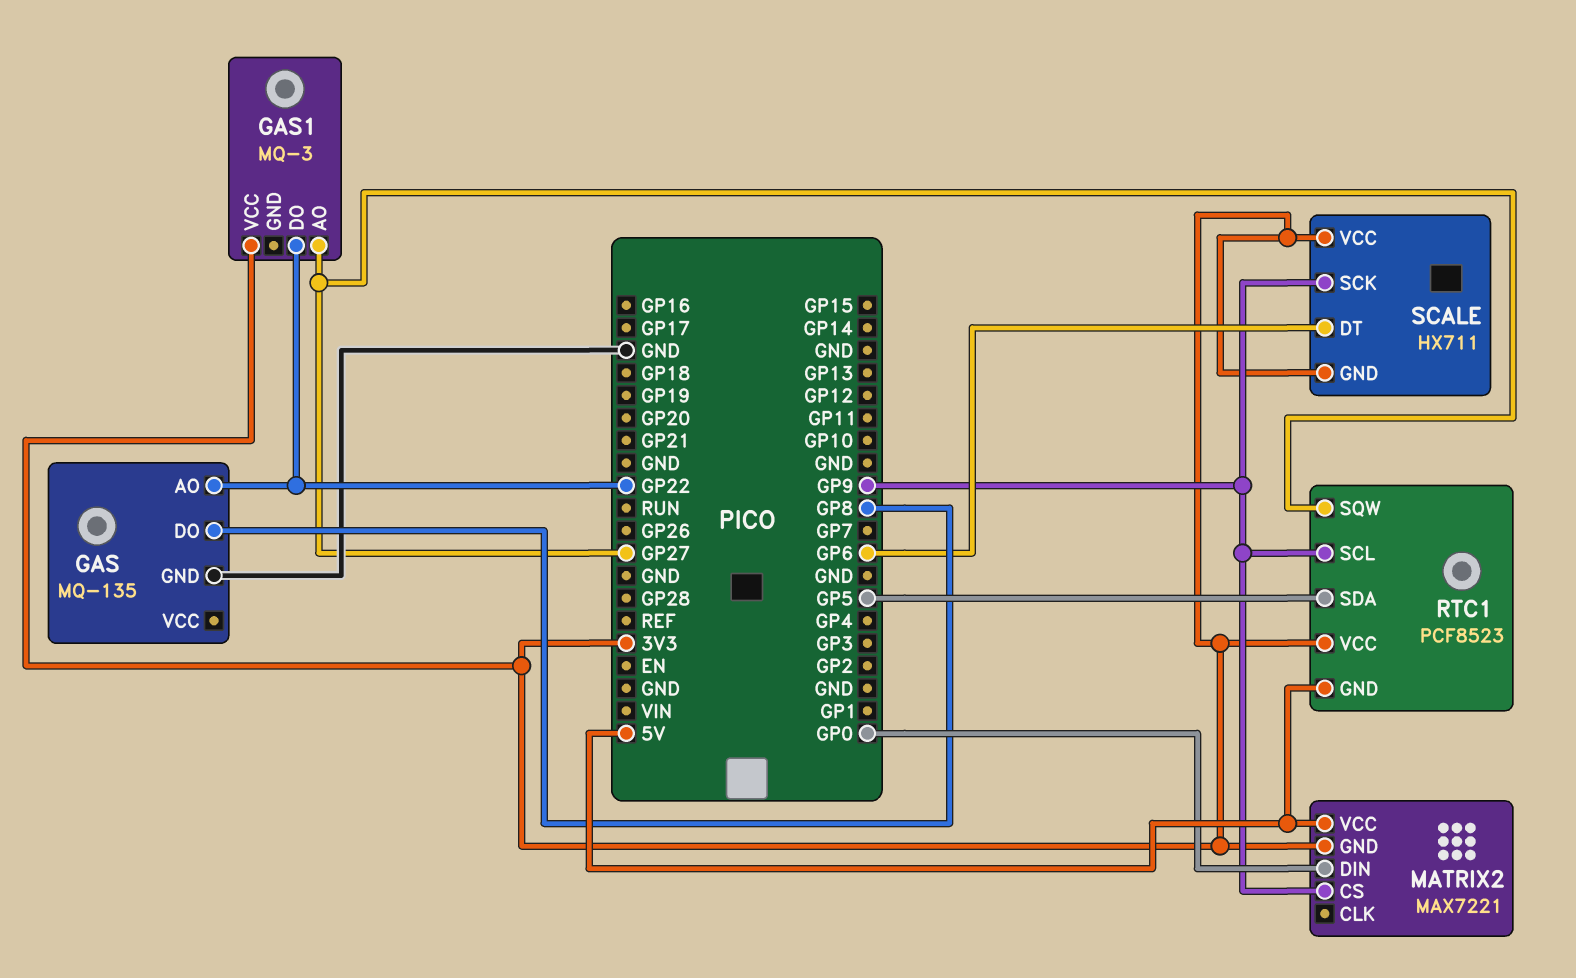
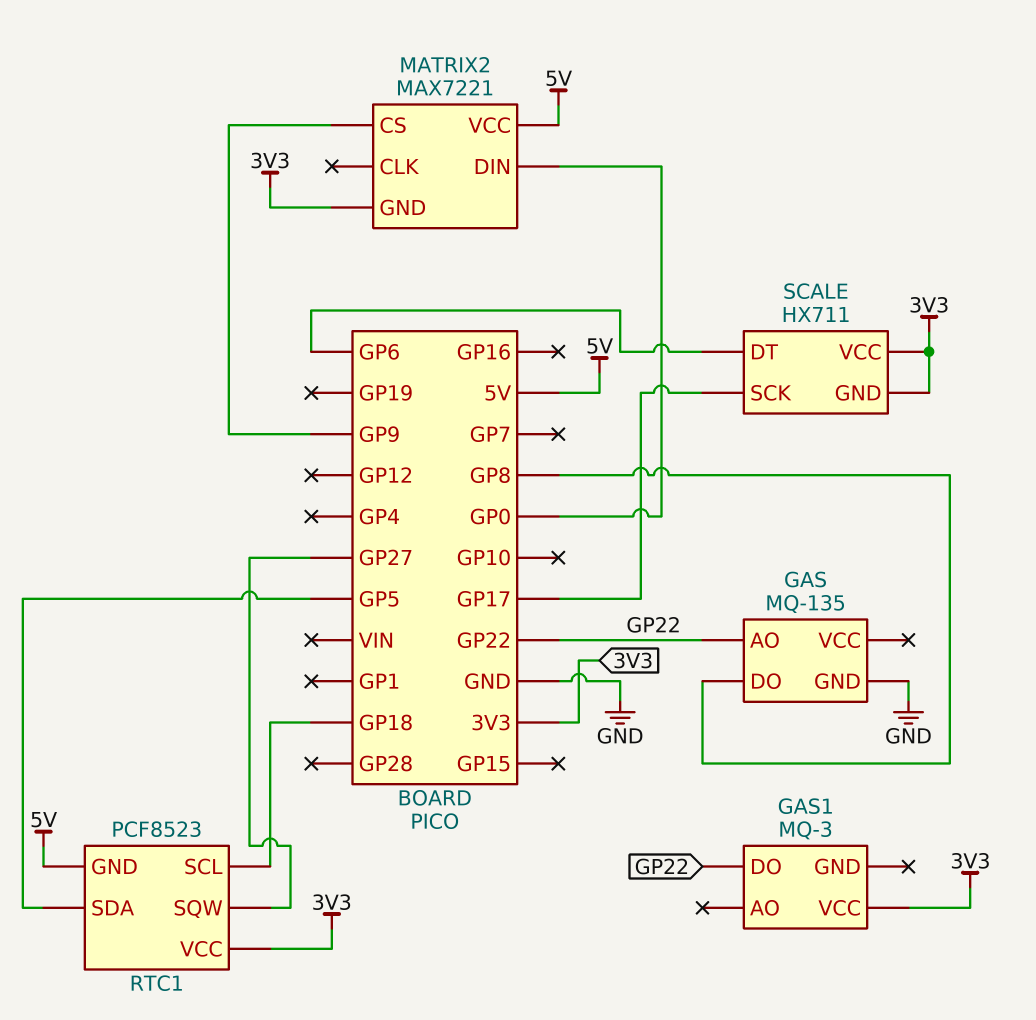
GAS1 pin AO: GP27 -> none
RTC1 pin SCL: GP9 -> GP18
SCALE pin SCK: GP9 -> GP17

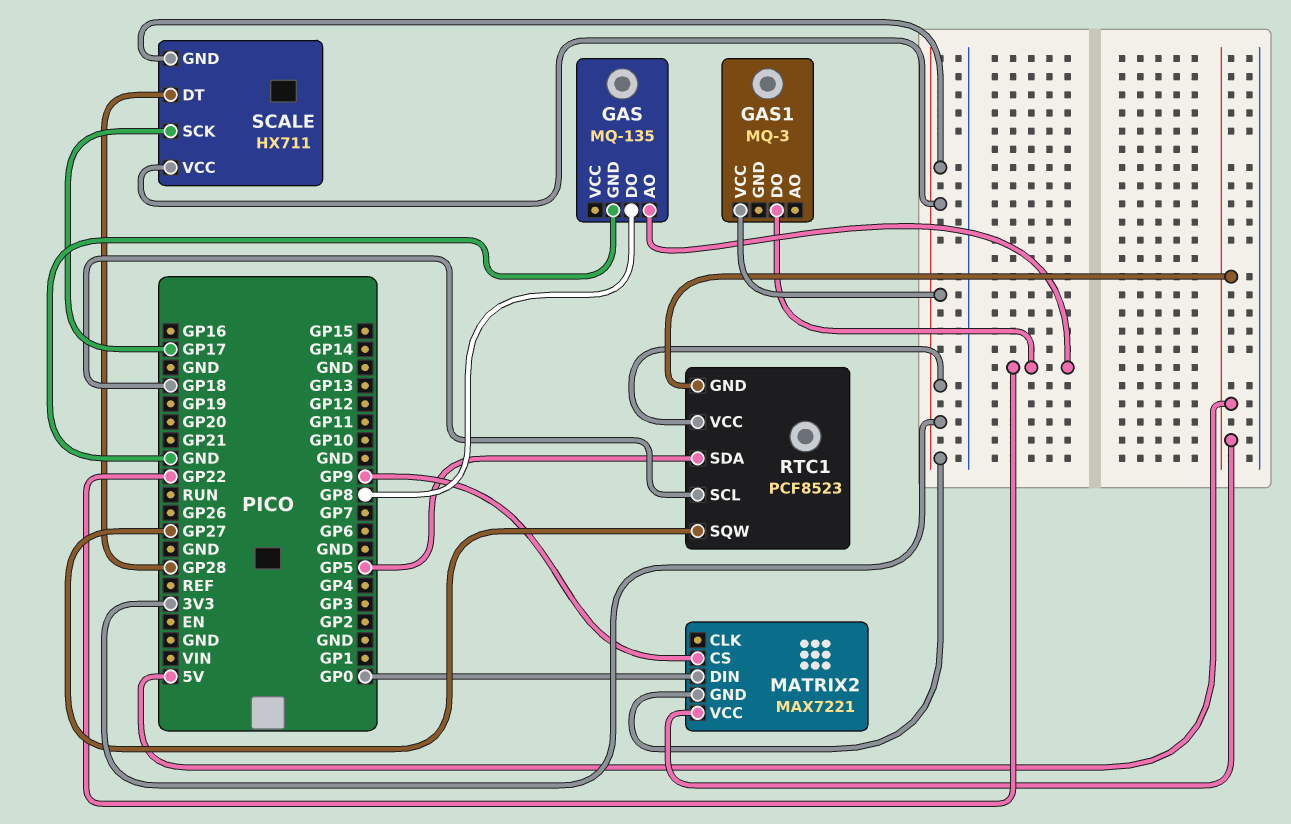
SCALE pin DT: GP6 -> GP28

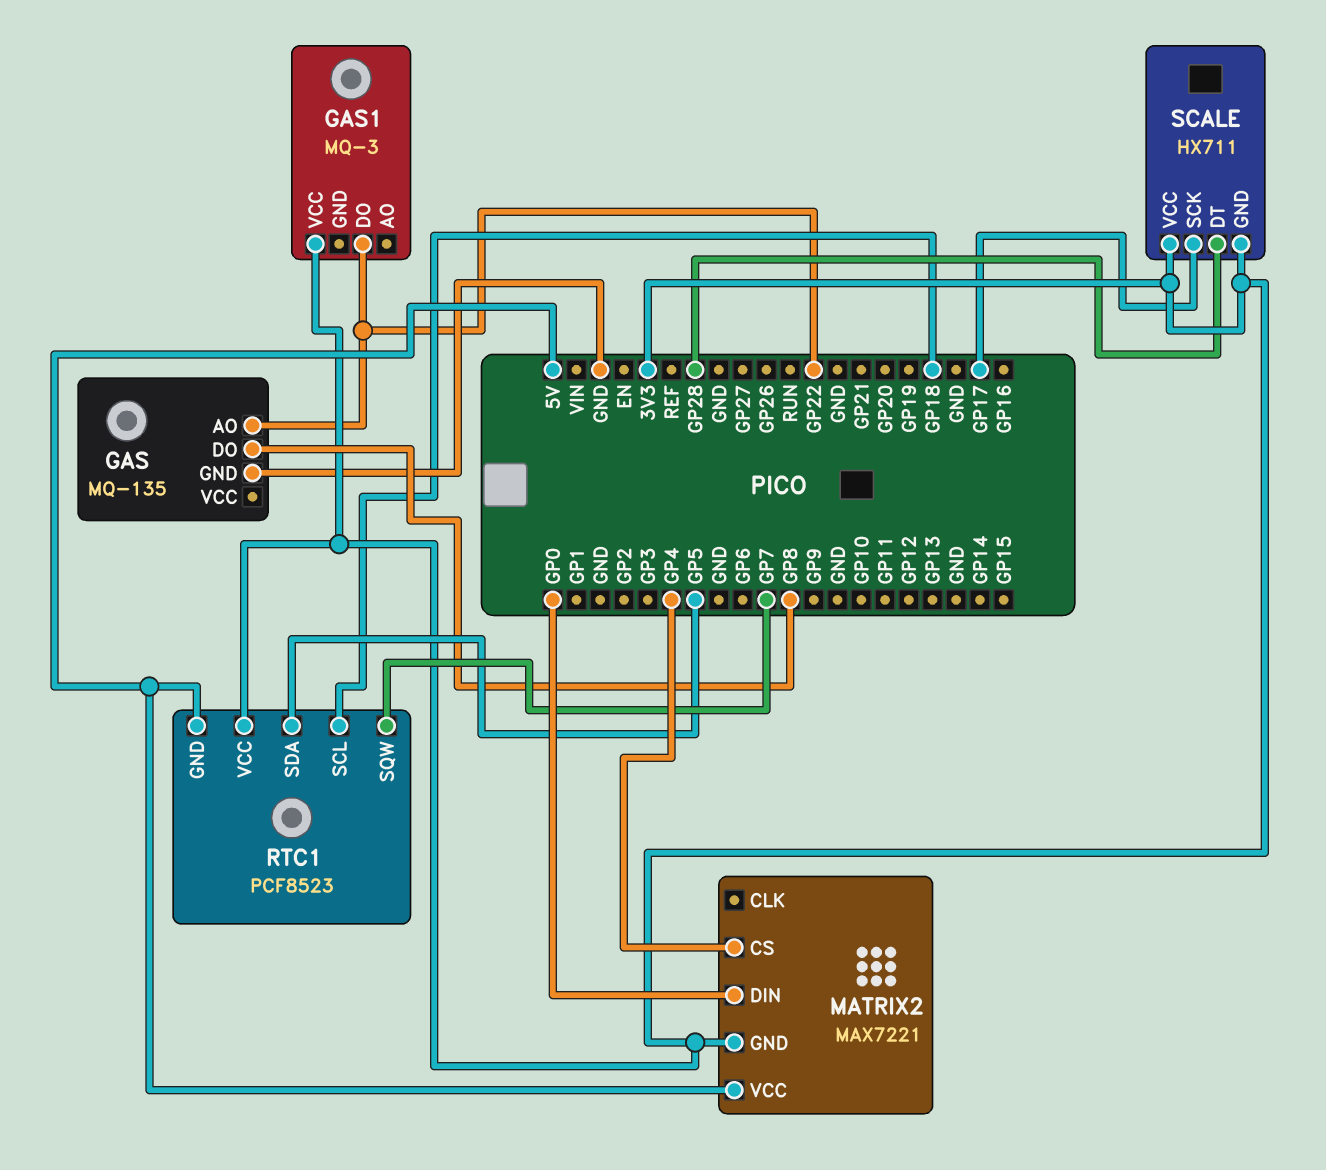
MATRIX2 pin CS: GP9 -> GP4
RTC1 pin SQW: GP27 -> GP7

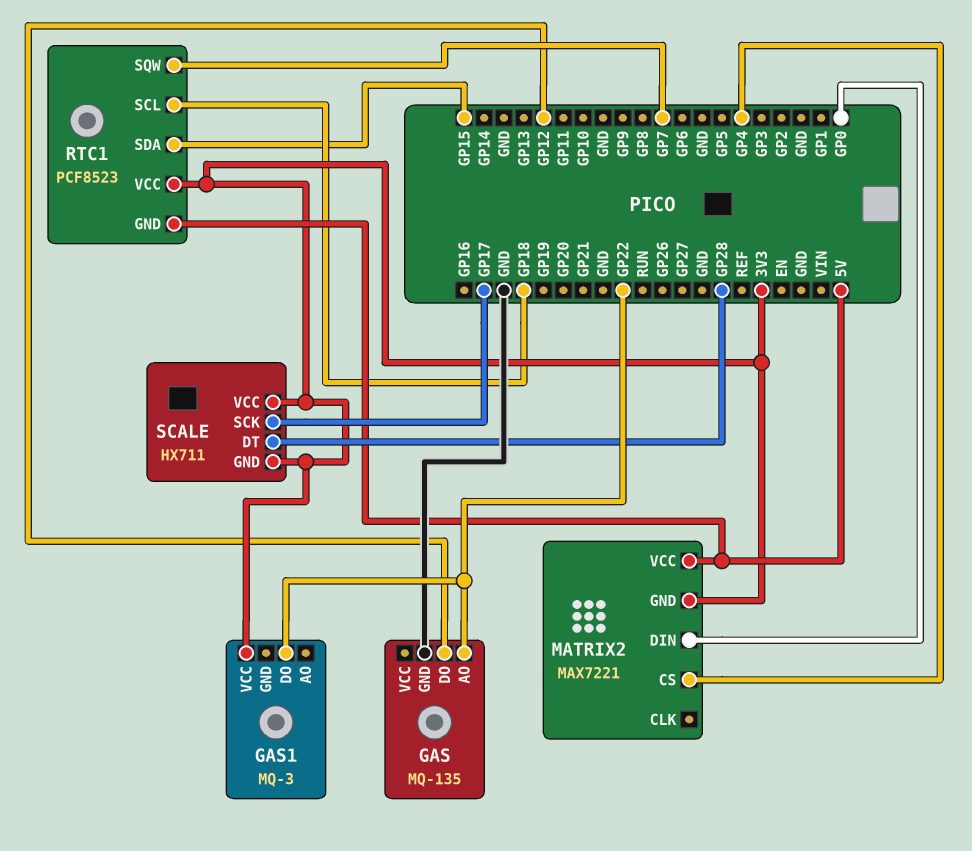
GAS pin DO: GP8 -> GP12
RTC1 pin SDA: GP5 -> GP15

